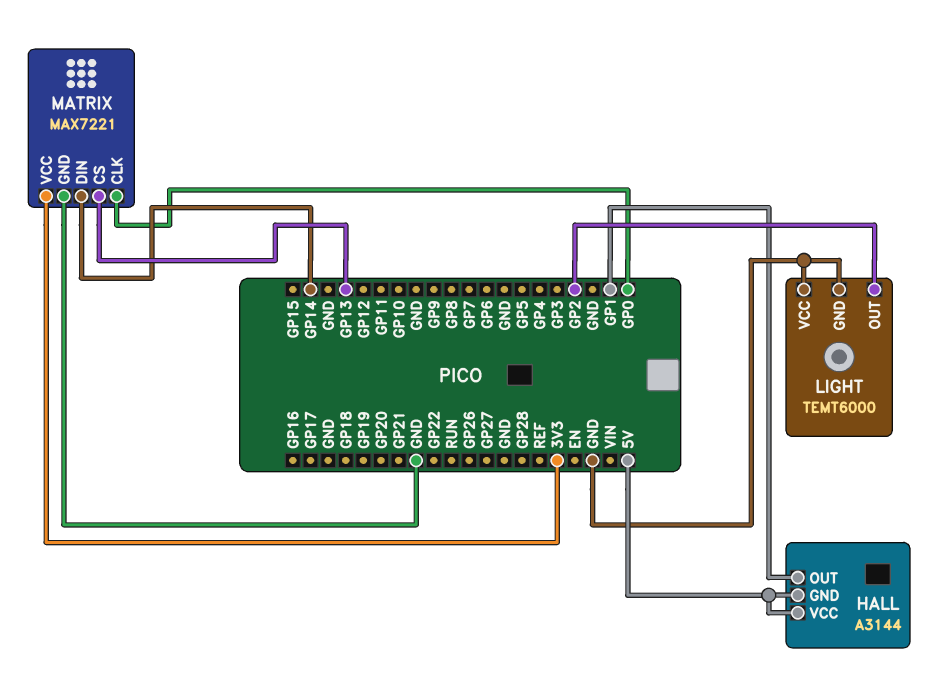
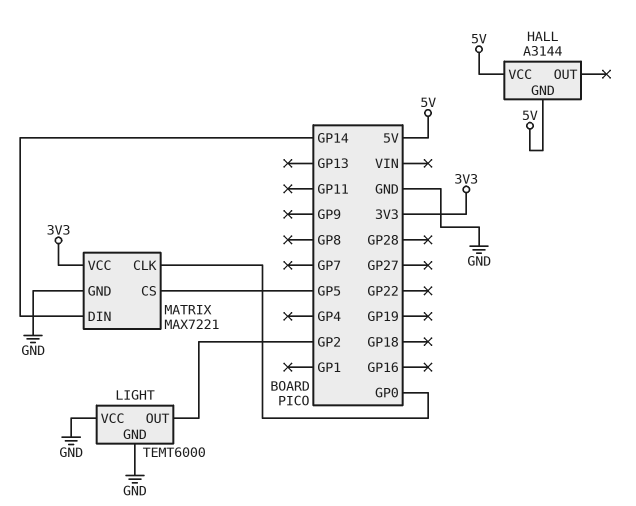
HALL pin OUT: GP1 -> none
MATRIX pin CS: GP13 -> GP5

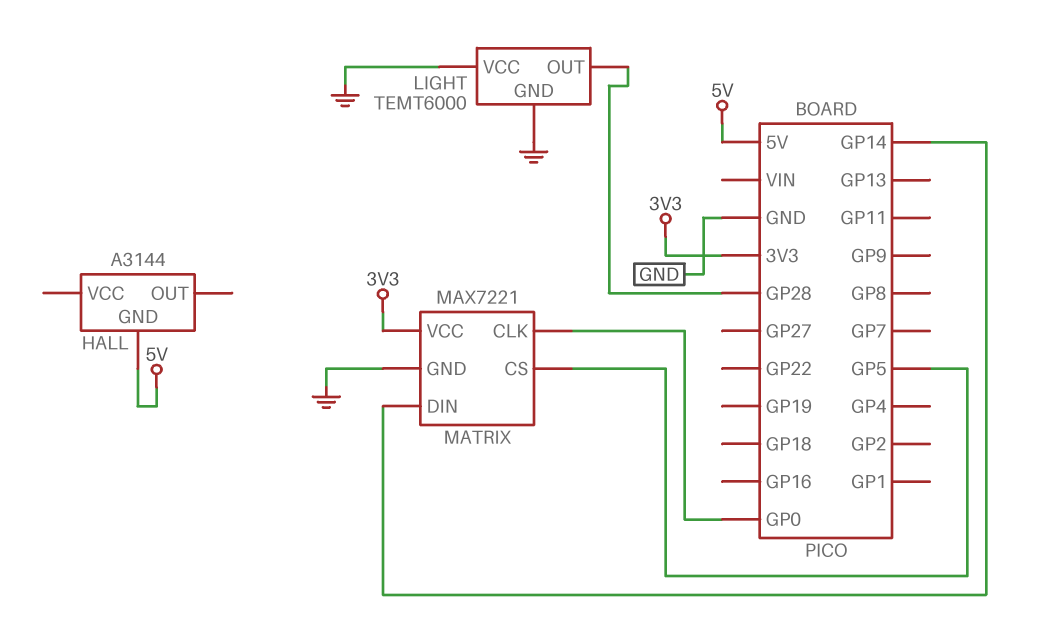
HALL pin VCC: 5V -> none
LIGHT pin OUT: GP2 -> GP28

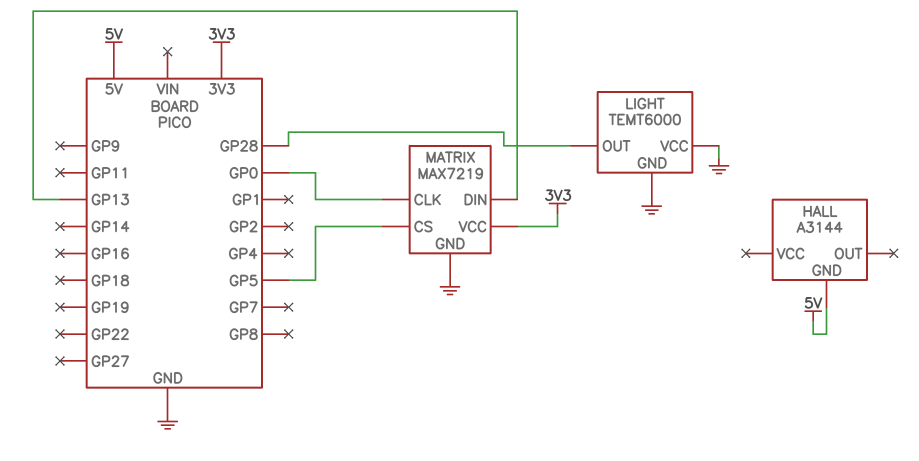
MATRIX: MAX7221 -> MAX7219
MATRIX pin DIN: GP14 -> GP13

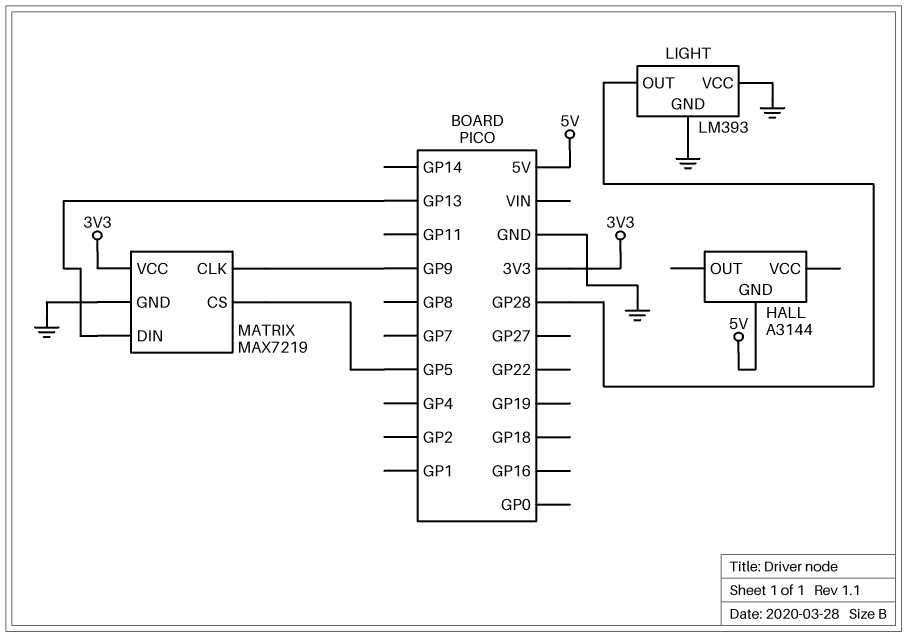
LIGHT: TEMT6000 -> LM393
MATRIX pin CLK: GP0 -> GP9

